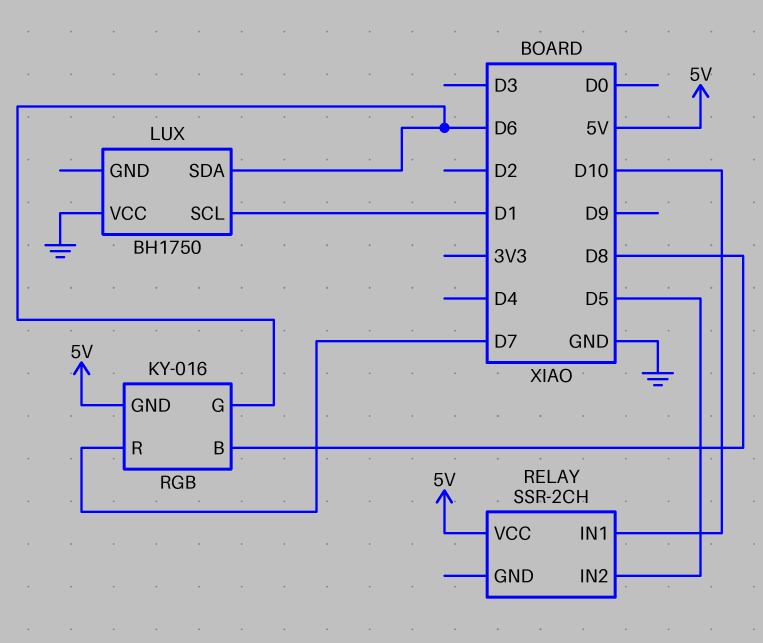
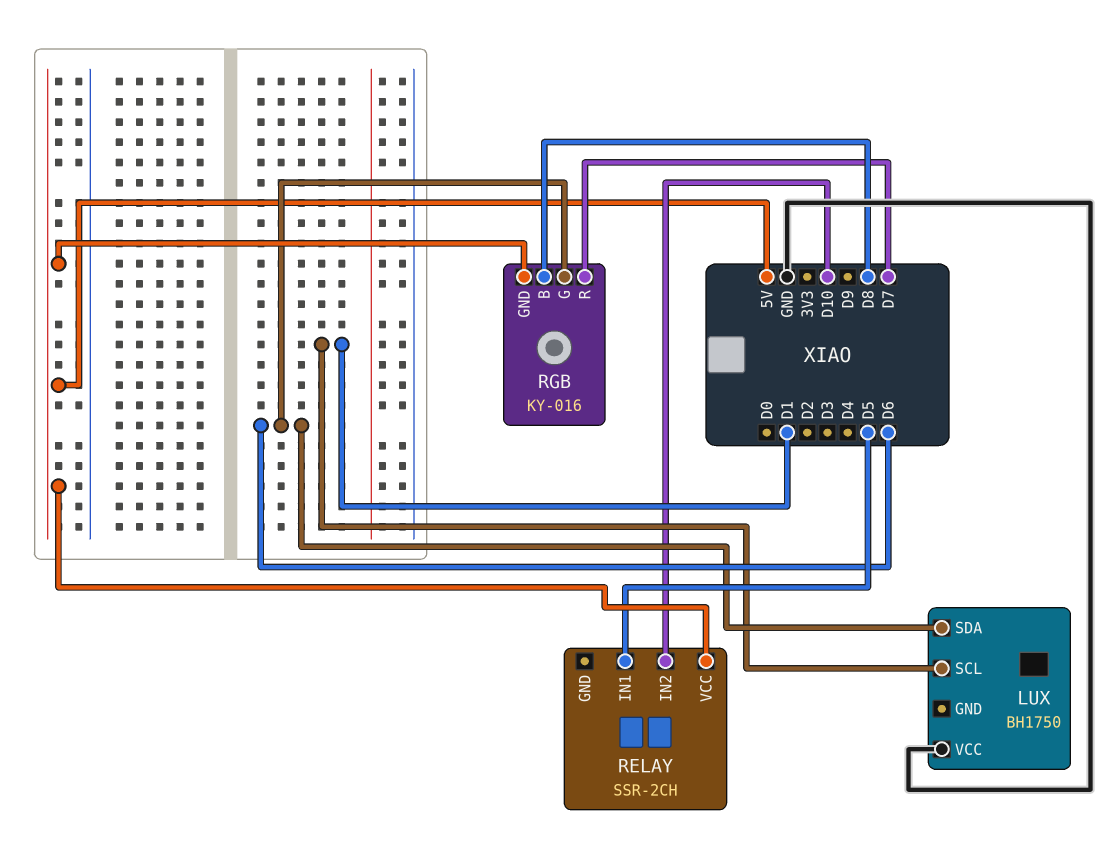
RELAY pin IN1: D10 -> D5
RELAY pin IN2: D5 -> D10

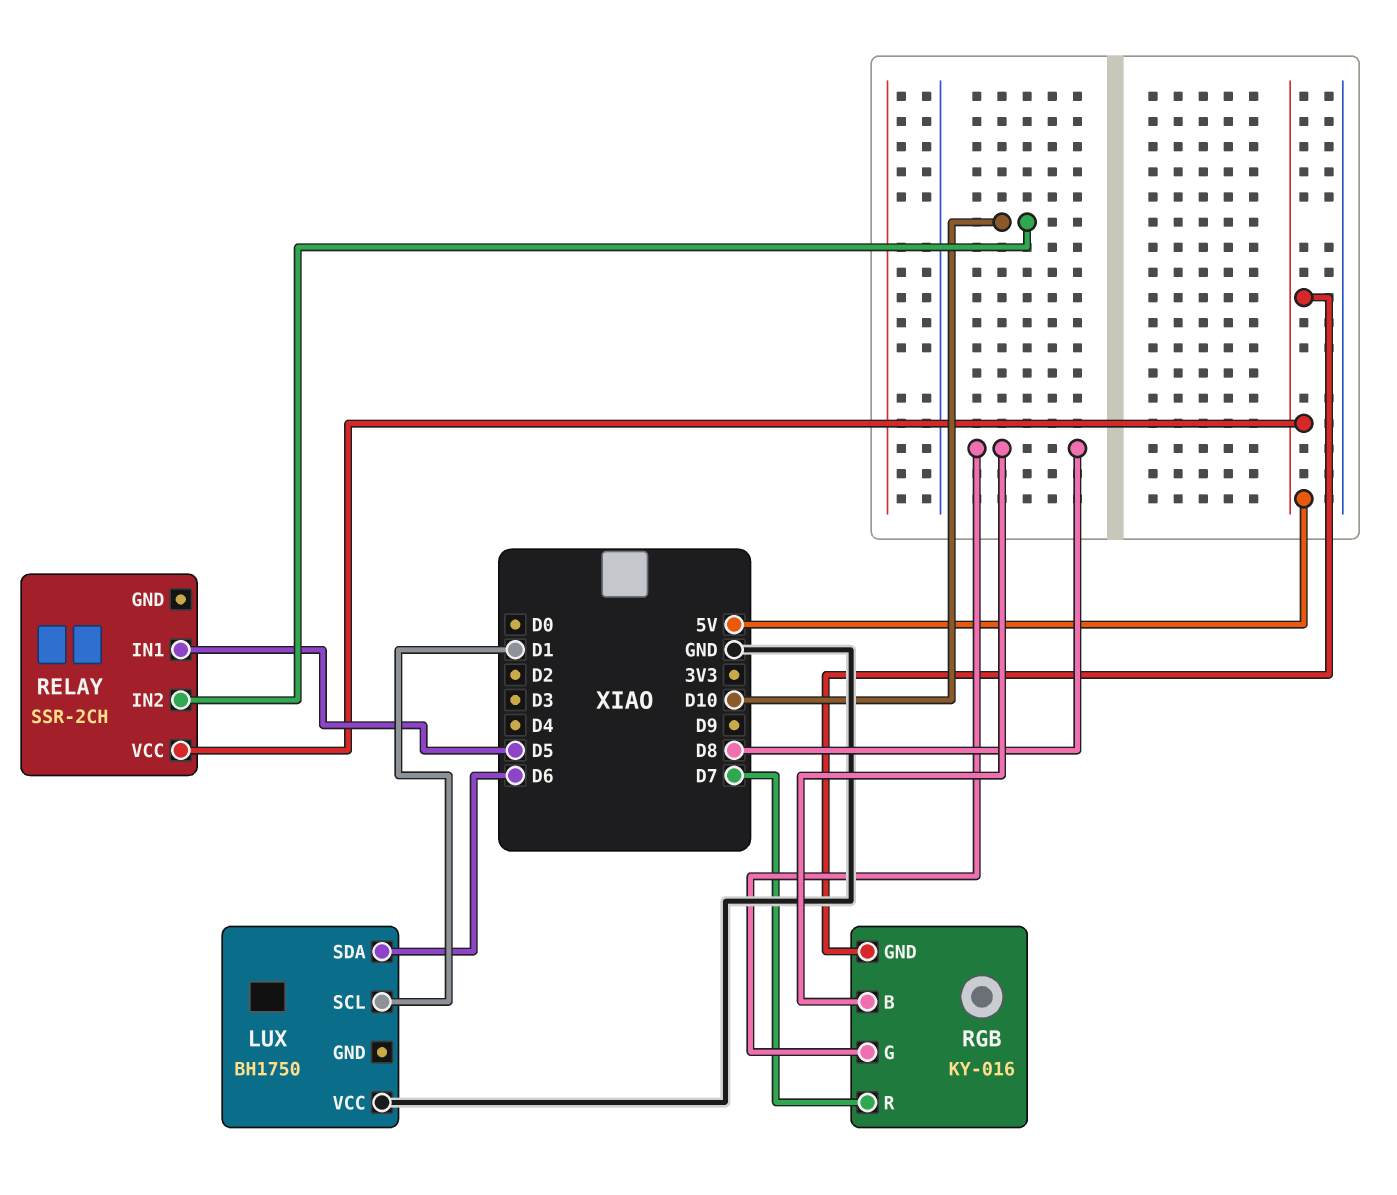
RGB pin G: D6 -> D8

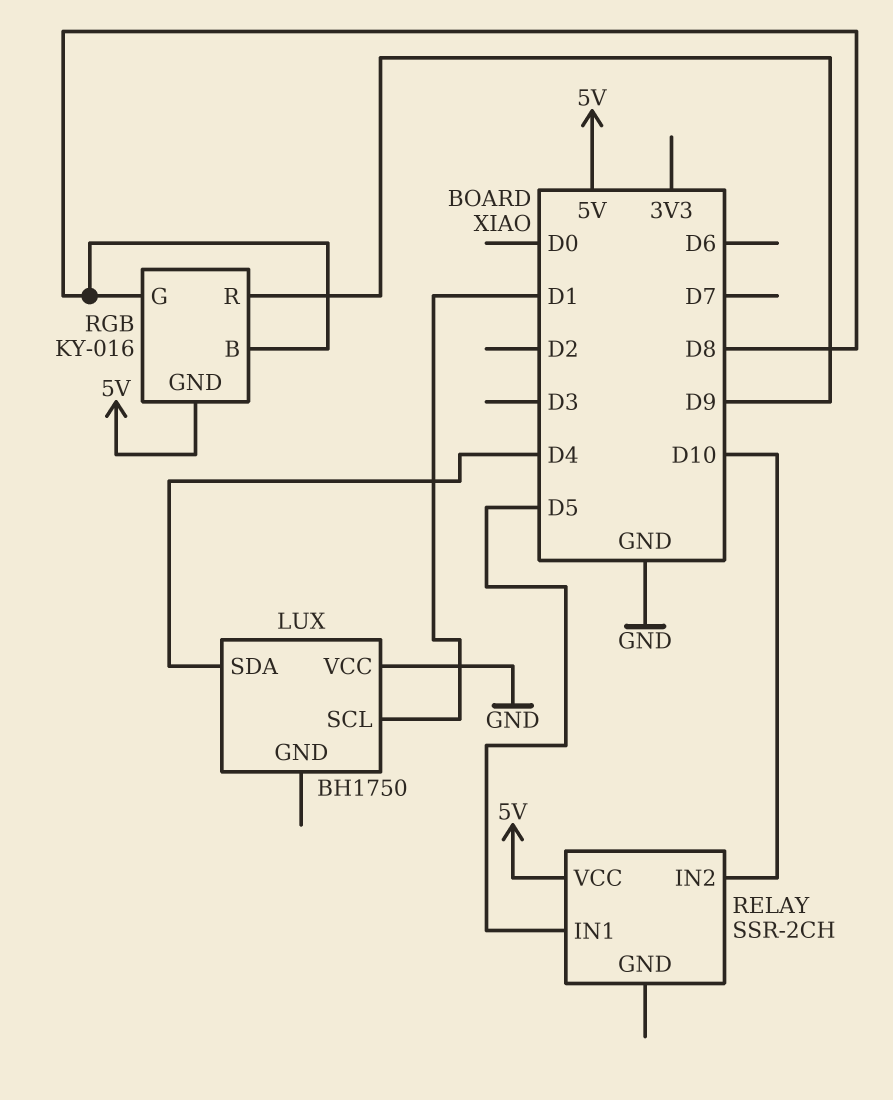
LUX pin SDA: D6 -> D4
RGB pin R: D7 -> D9

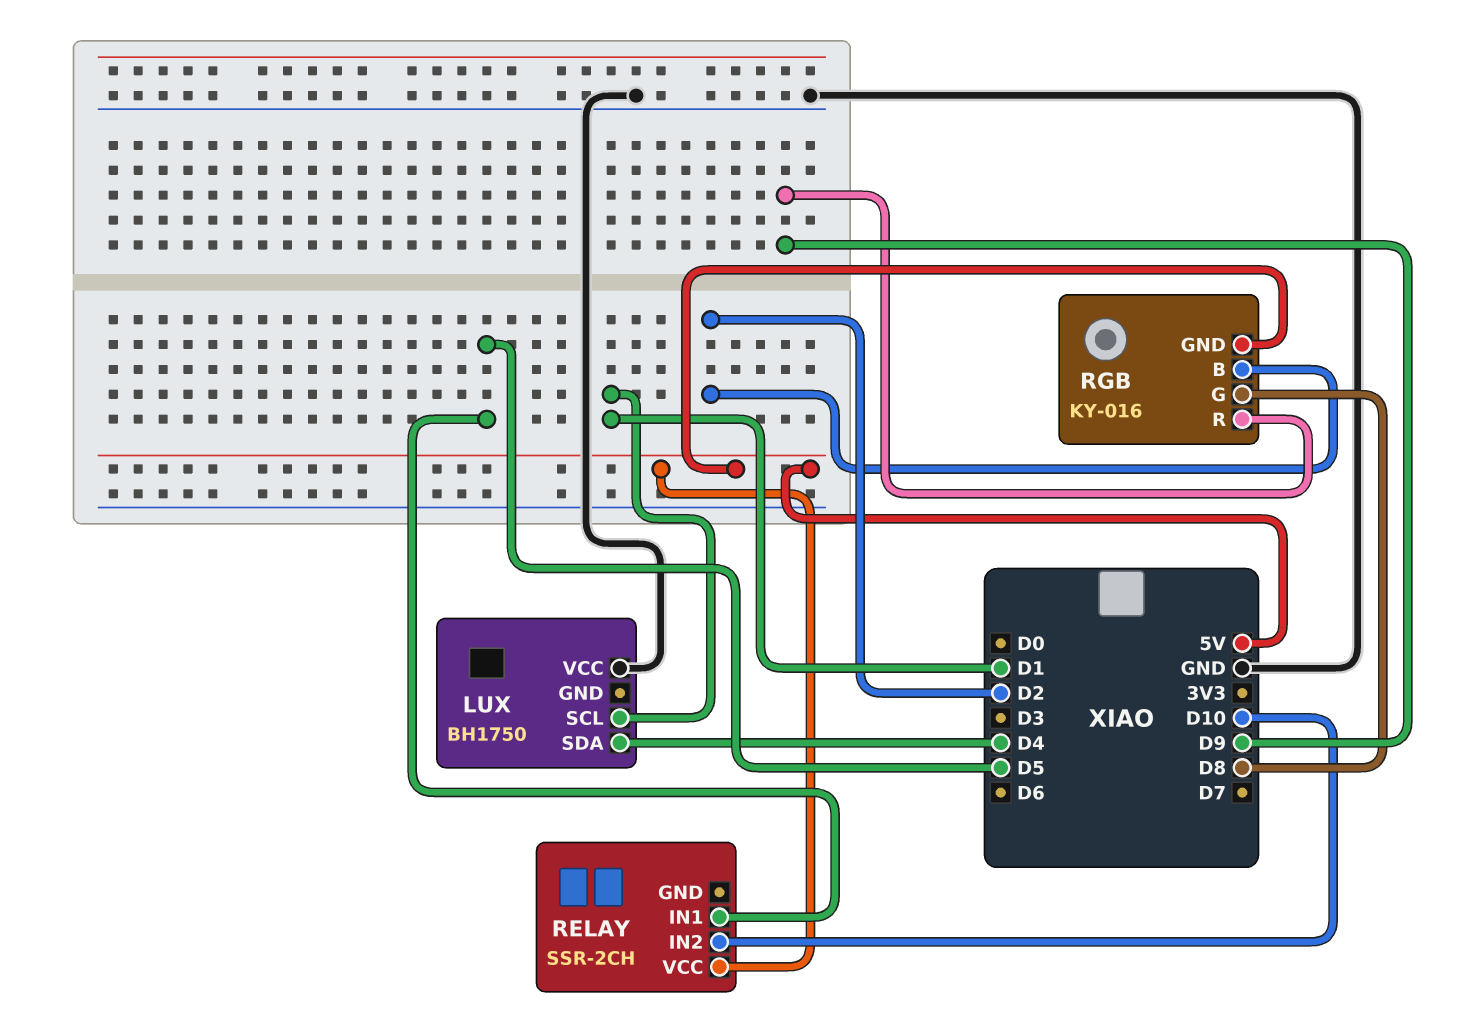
RGB pin B: D8 -> D2

